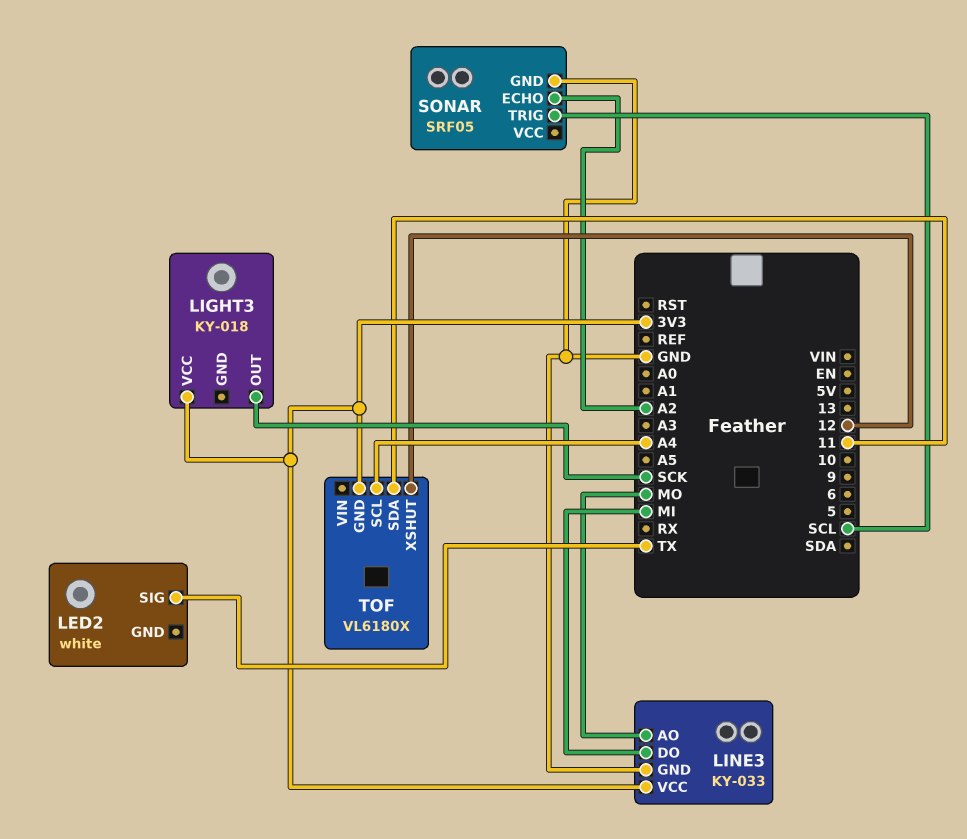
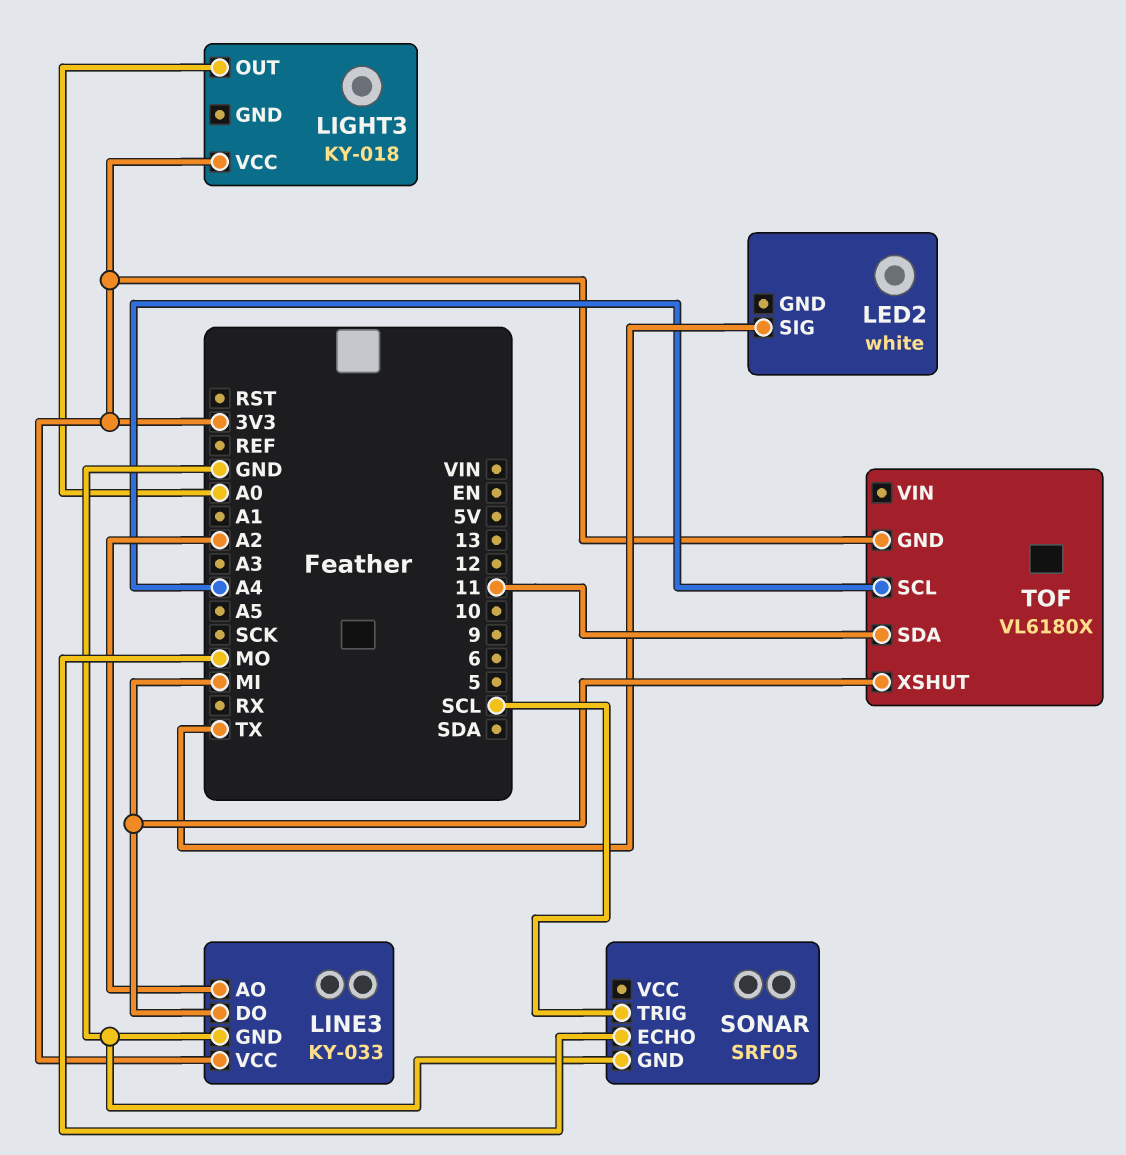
LIGHT3 pin OUT: SCK -> A0
LINE3 pin AO: MO -> A2
SONAR pin ECHO: A2 -> MO
TOF pin XSHUT: 12 -> MI

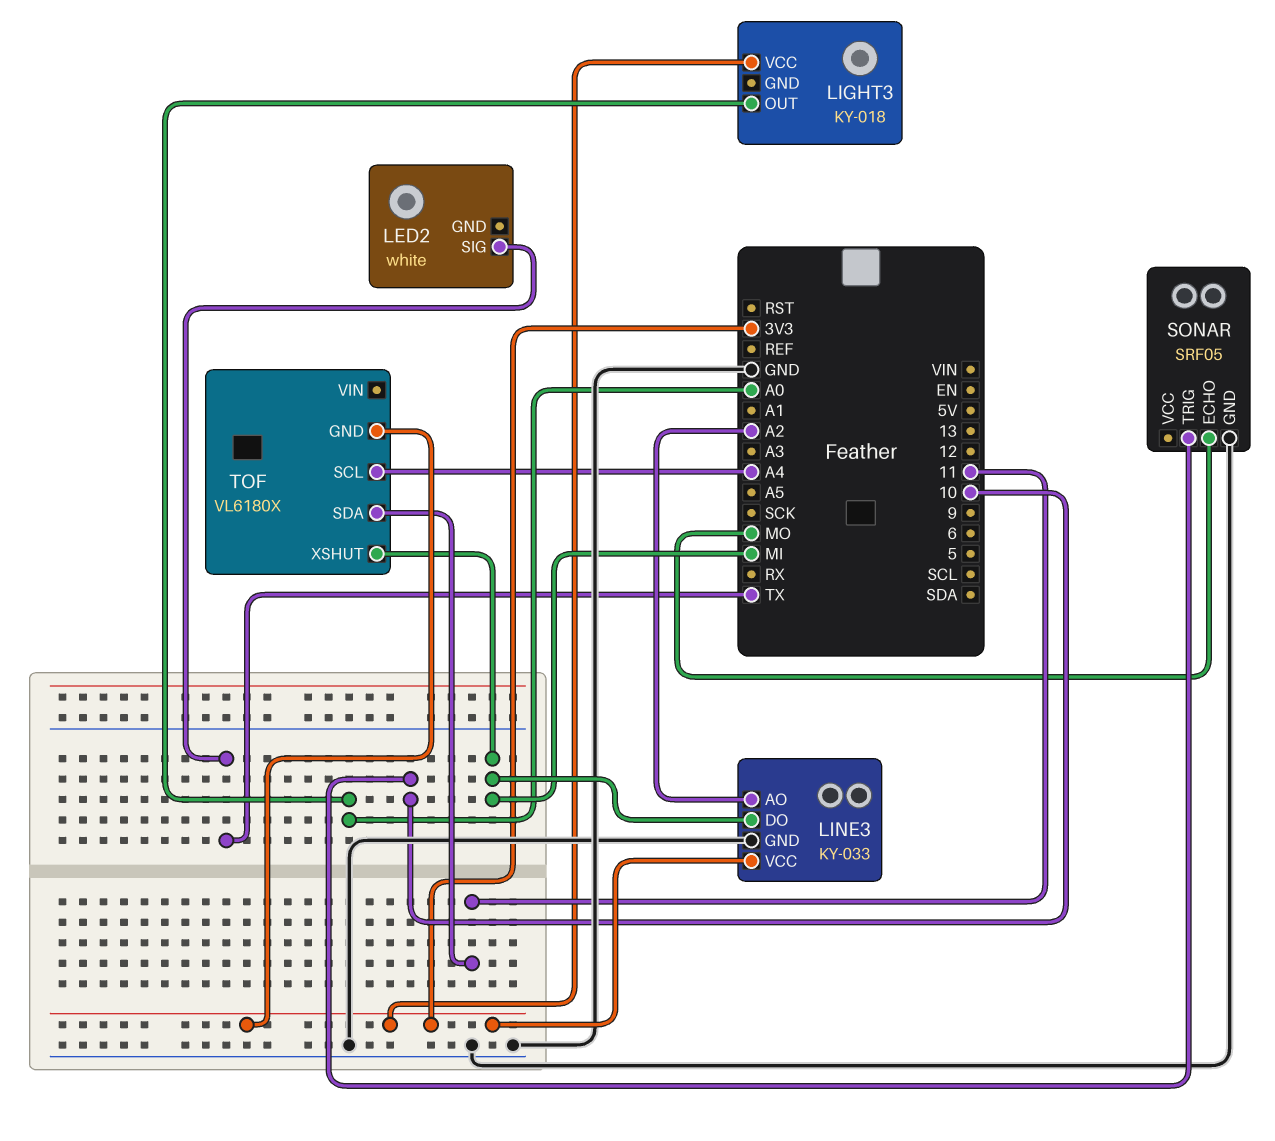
SONAR pin TRIG: SCL -> 10

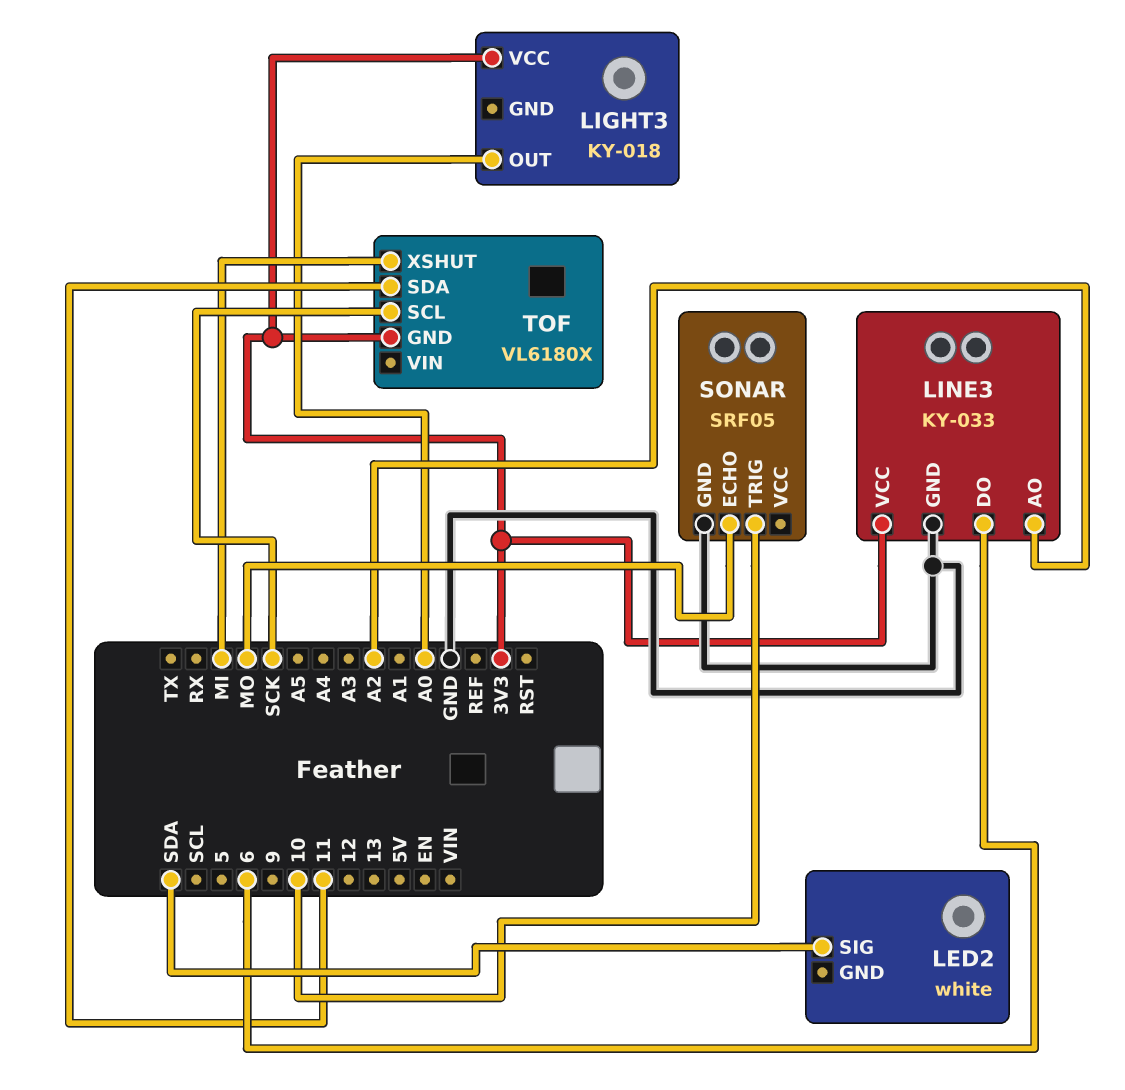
LED2 pin SIG: TX -> SDA
LINE3 pin DO: MI -> 6
TOF pin SCL: A4 -> SCK

